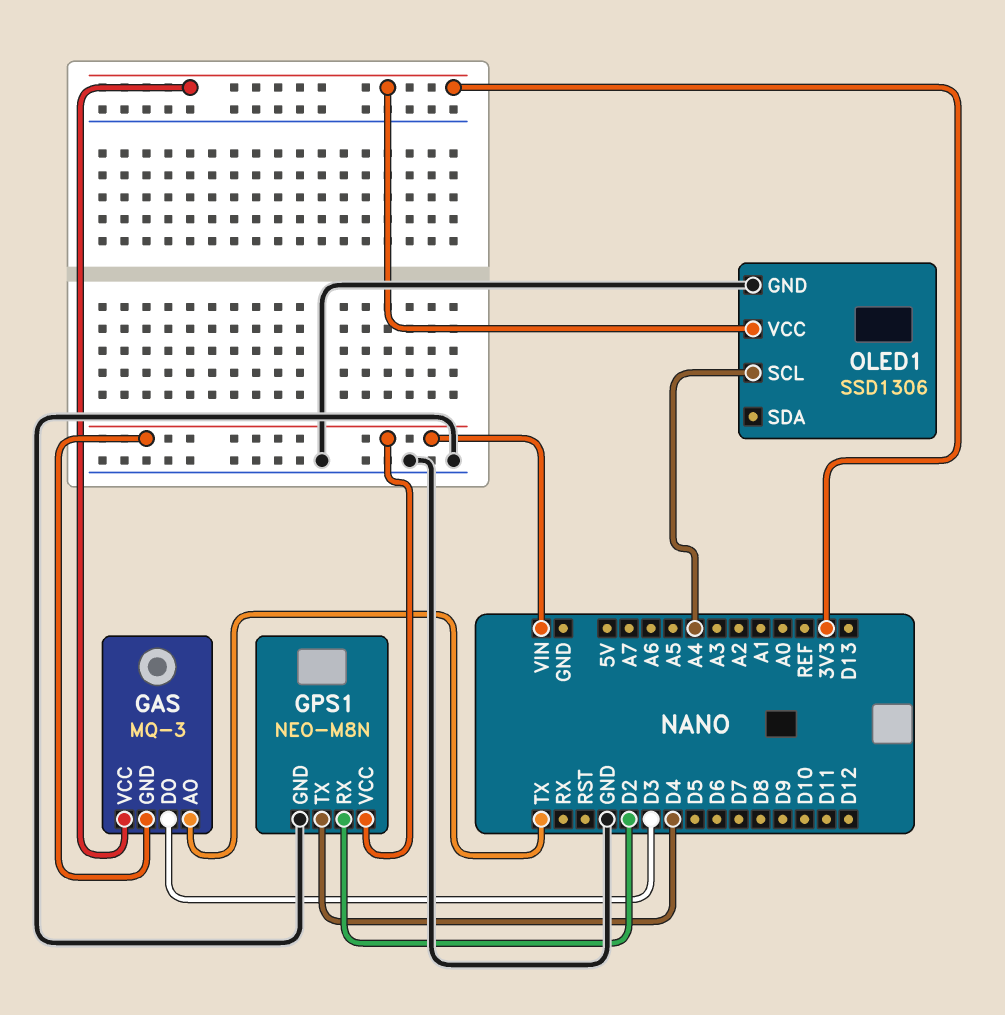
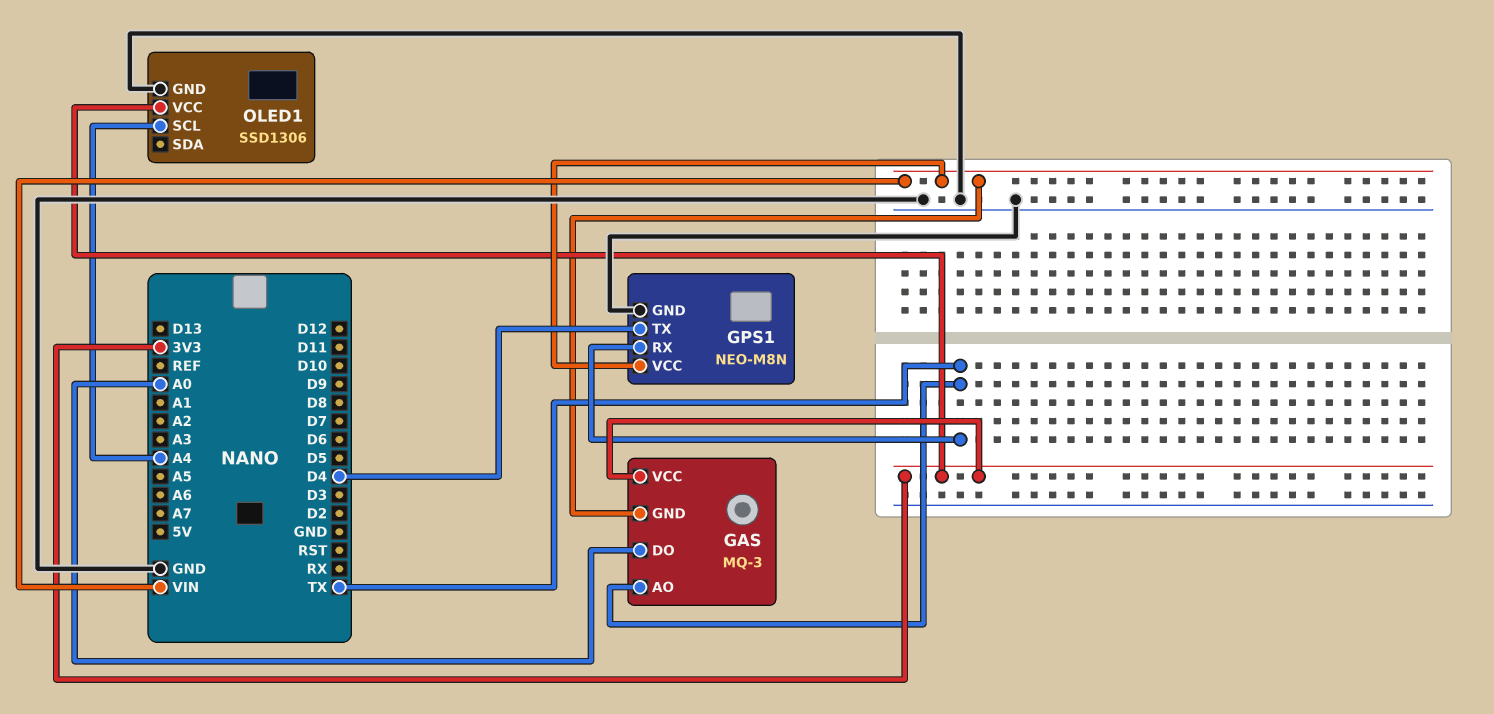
GAS pin DO: D3 -> A0
GPS1 pin RX: D2 -> TX

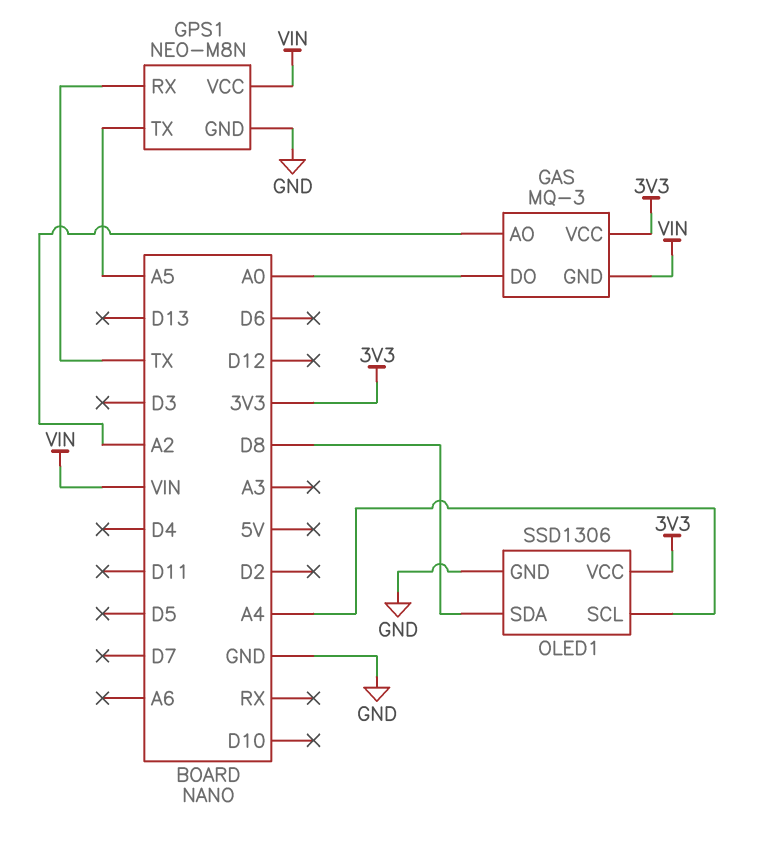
GAS pin AO: TX -> A2
GPS1 pin TX: D4 -> A5
OLED1 pin SDA: none -> D8

